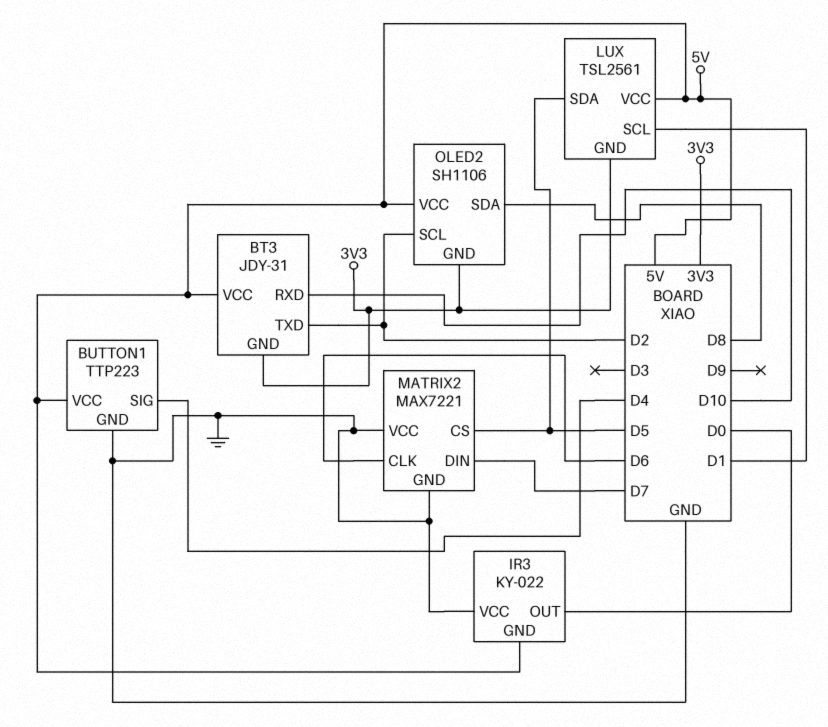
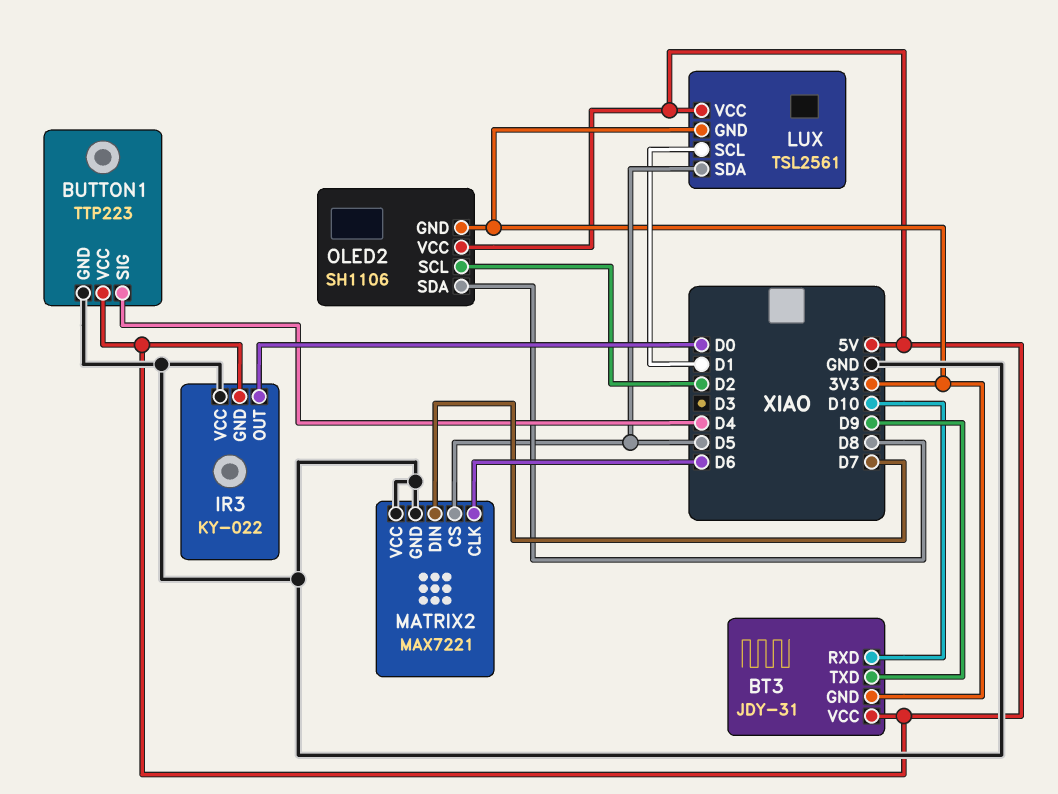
BT3 pin TXD: D2 -> D9

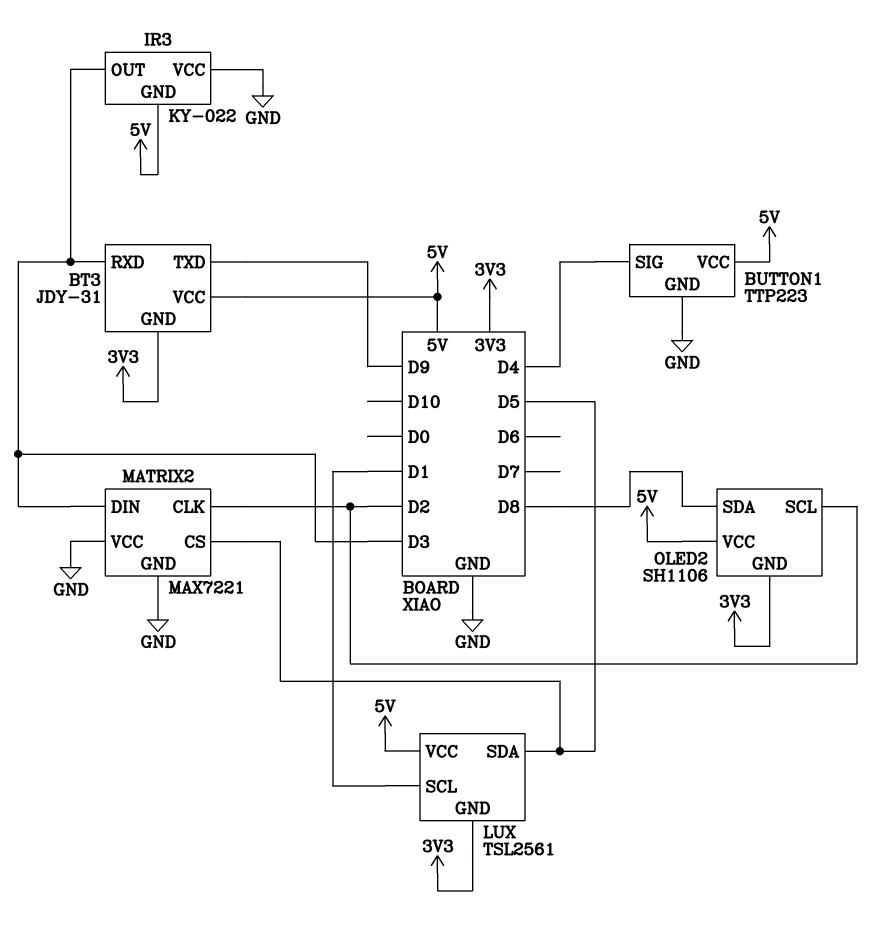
BT3 pin RXD: D10 -> D3
IR3 pin OUT: D0 -> D3
MATRIX2 pin CLK: D6 -> D2
MATRIX2 pin DIN: D7 -> D3

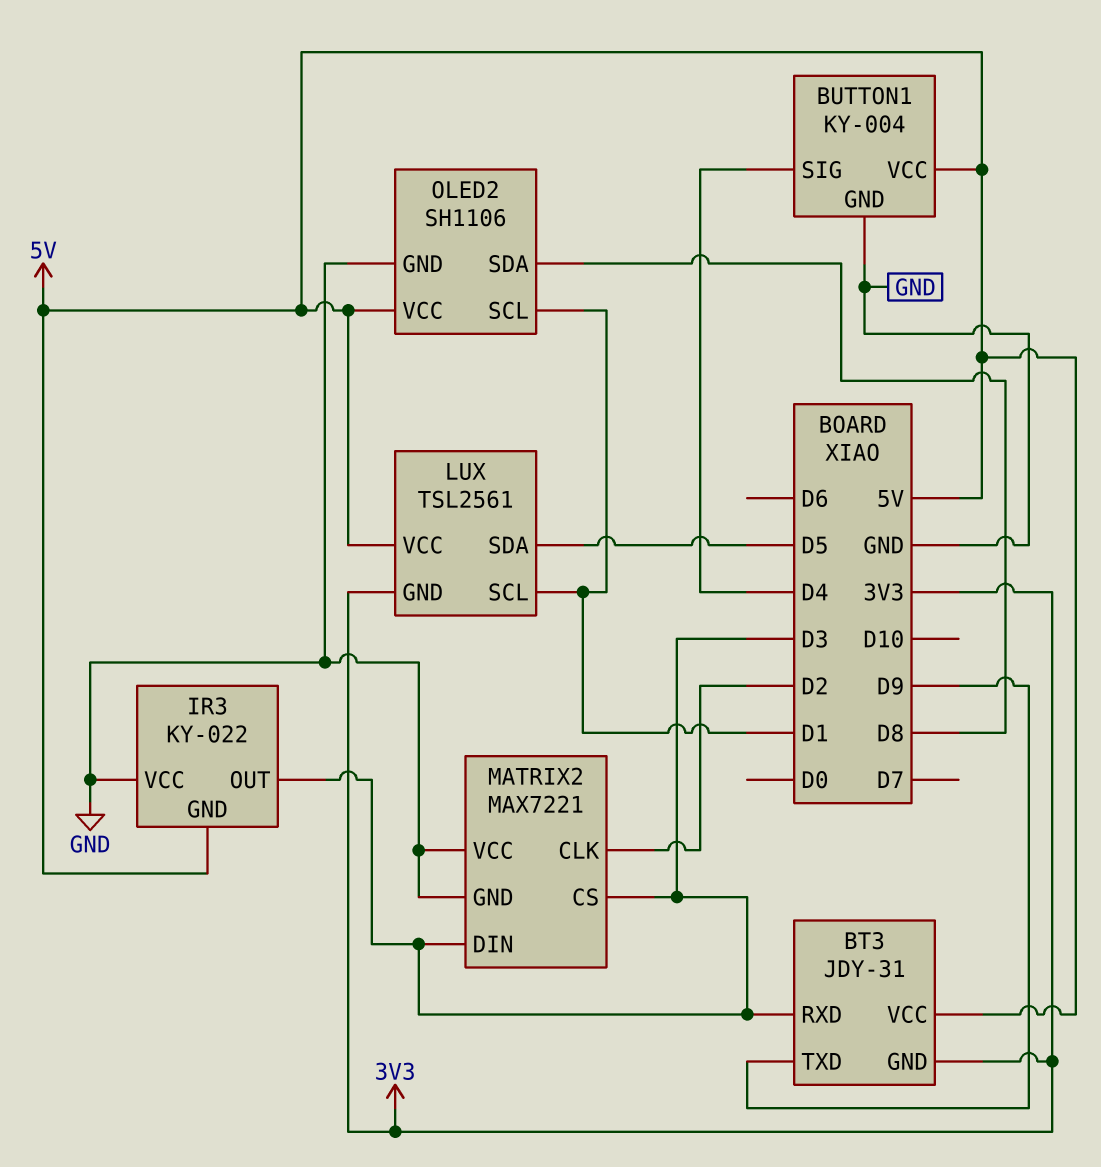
BUTTON1: TTP223 -> KY-004
MATRIX2 pin CS: D5 -> D3
OLED2 pin GND: 3V3 -> GND
OLED2 pin SCL: D2 -> D1

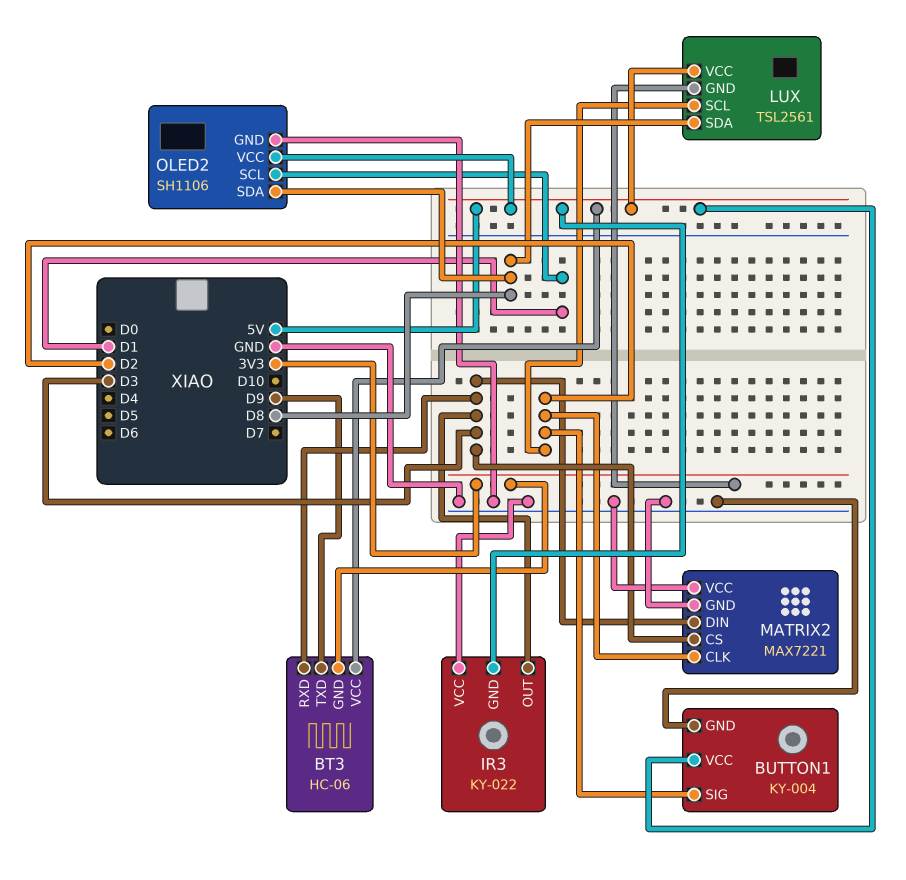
BT3: JDY-31 -> HC-06
BUTTON1 pin SIG: D4 -> D2
LUX pin SCL: D1 -> D2
LUX pin SDA: D5 -> D8

